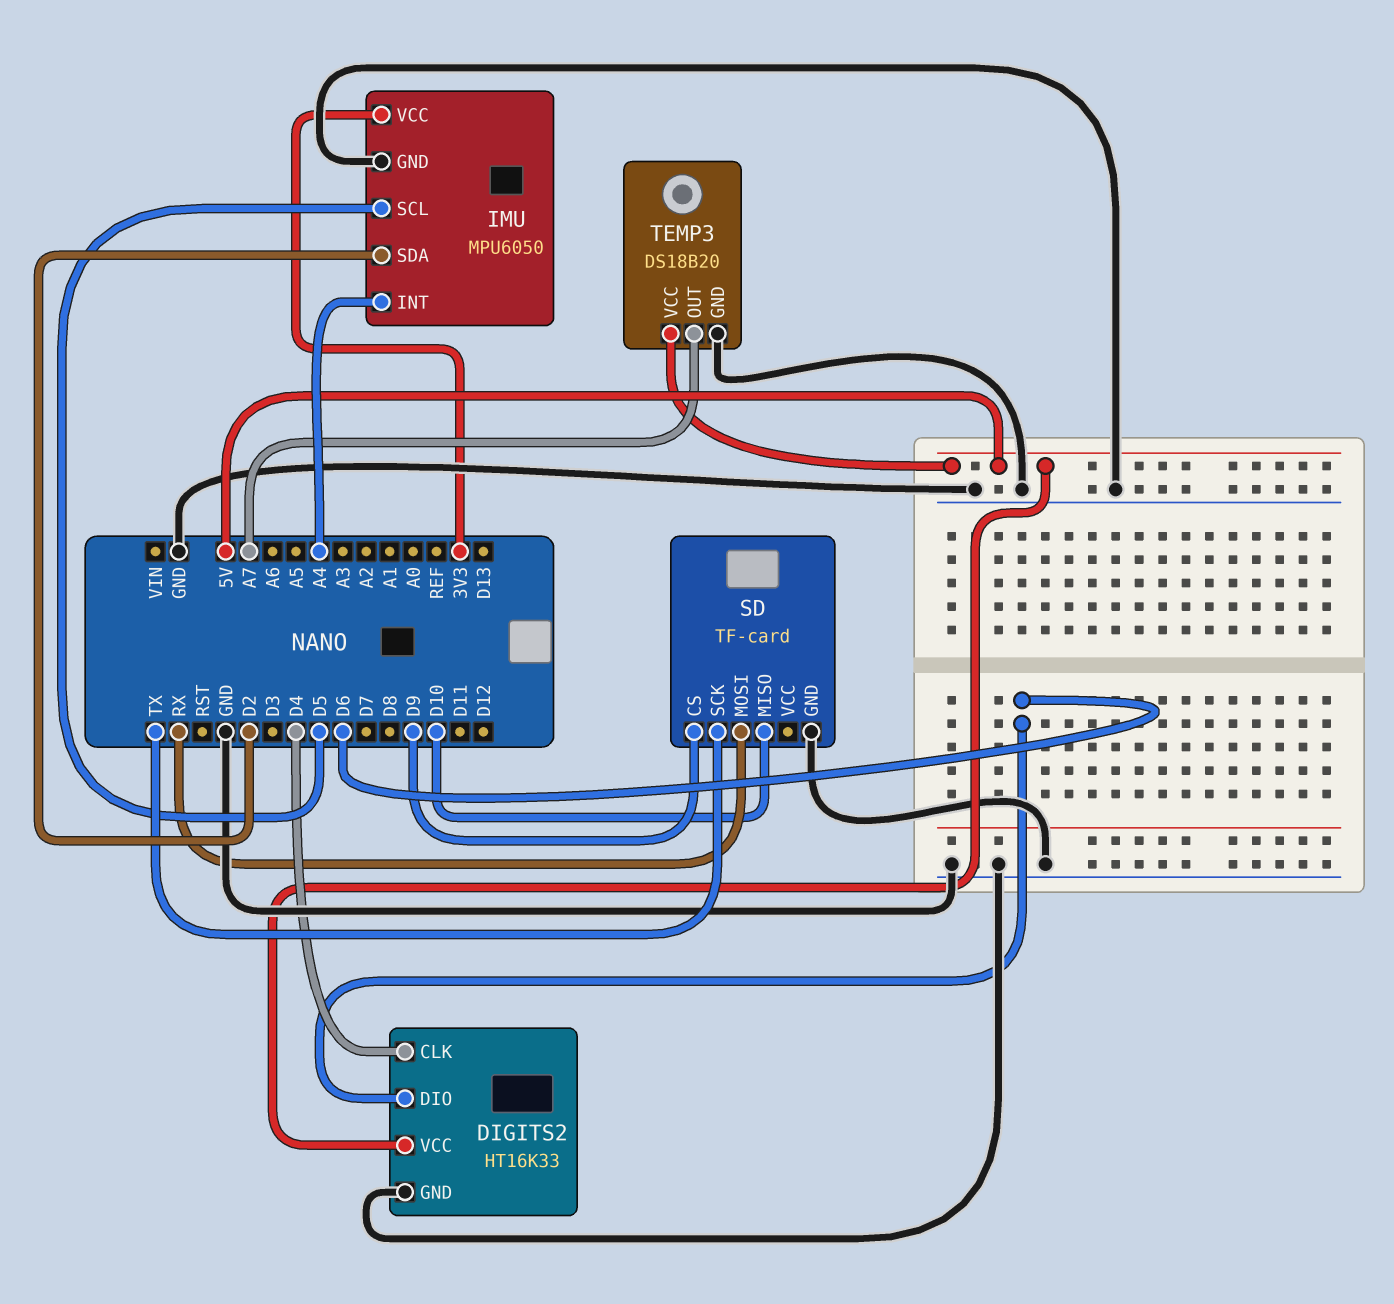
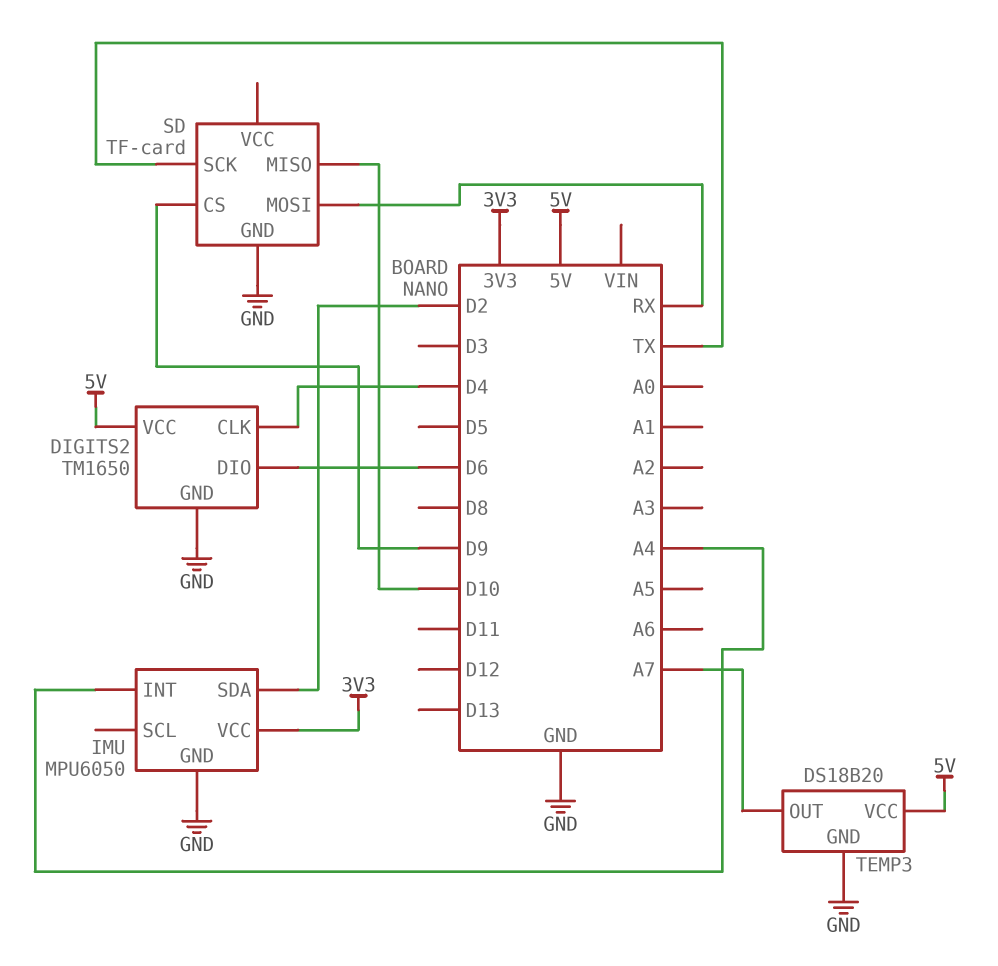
DIGITS2: HT16K33 -> TM1650
IMU pin SCL: D5 -> none

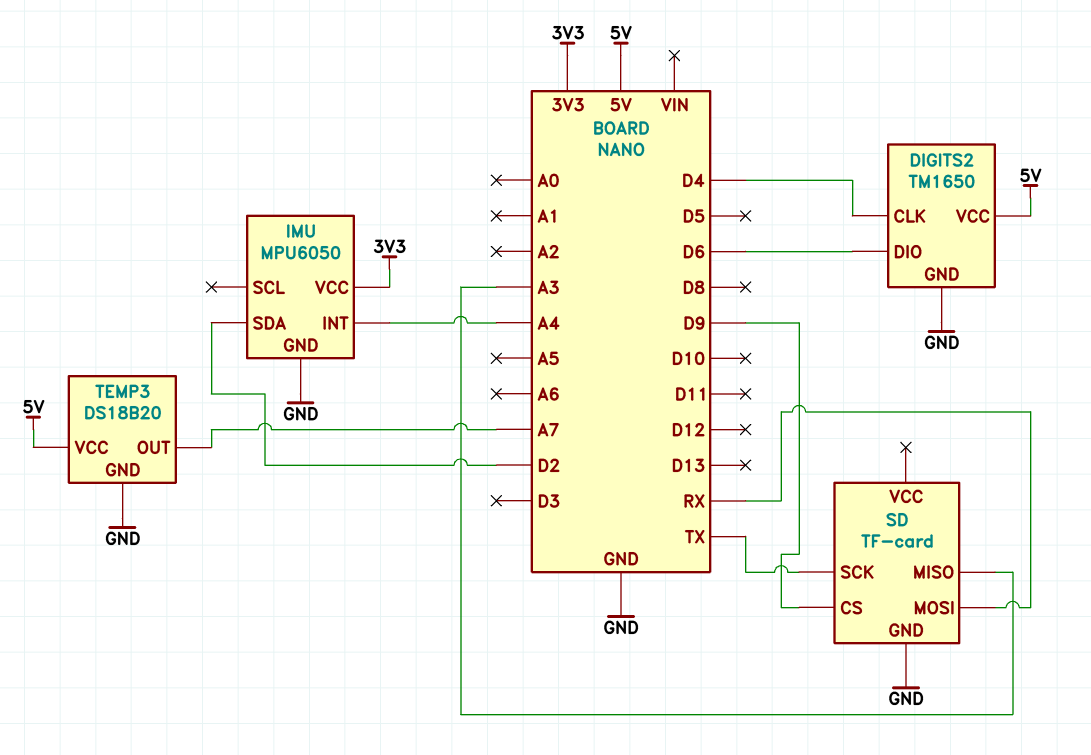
SD pin MISO: D10 -> A3

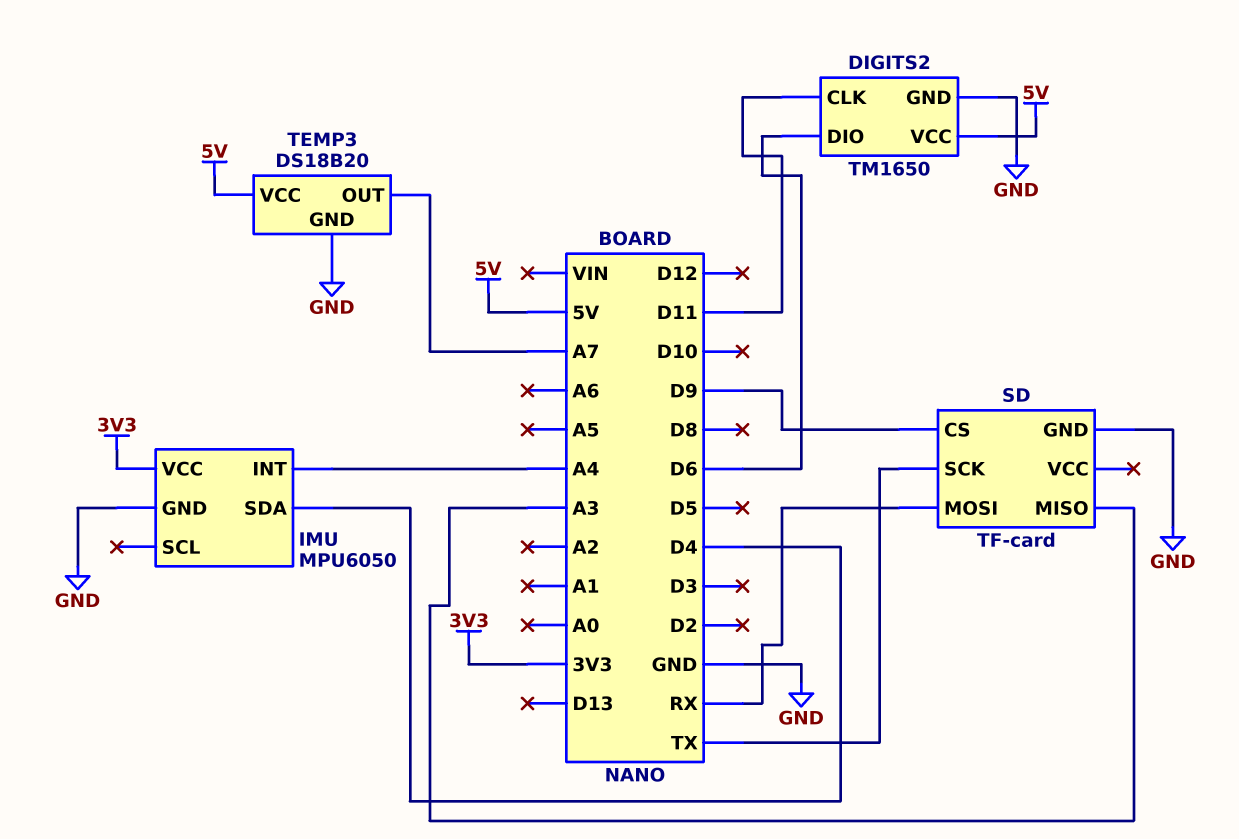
DIGITS2 pin CLK: D4 -> D11
IMU pin SDA: D2 -> D4

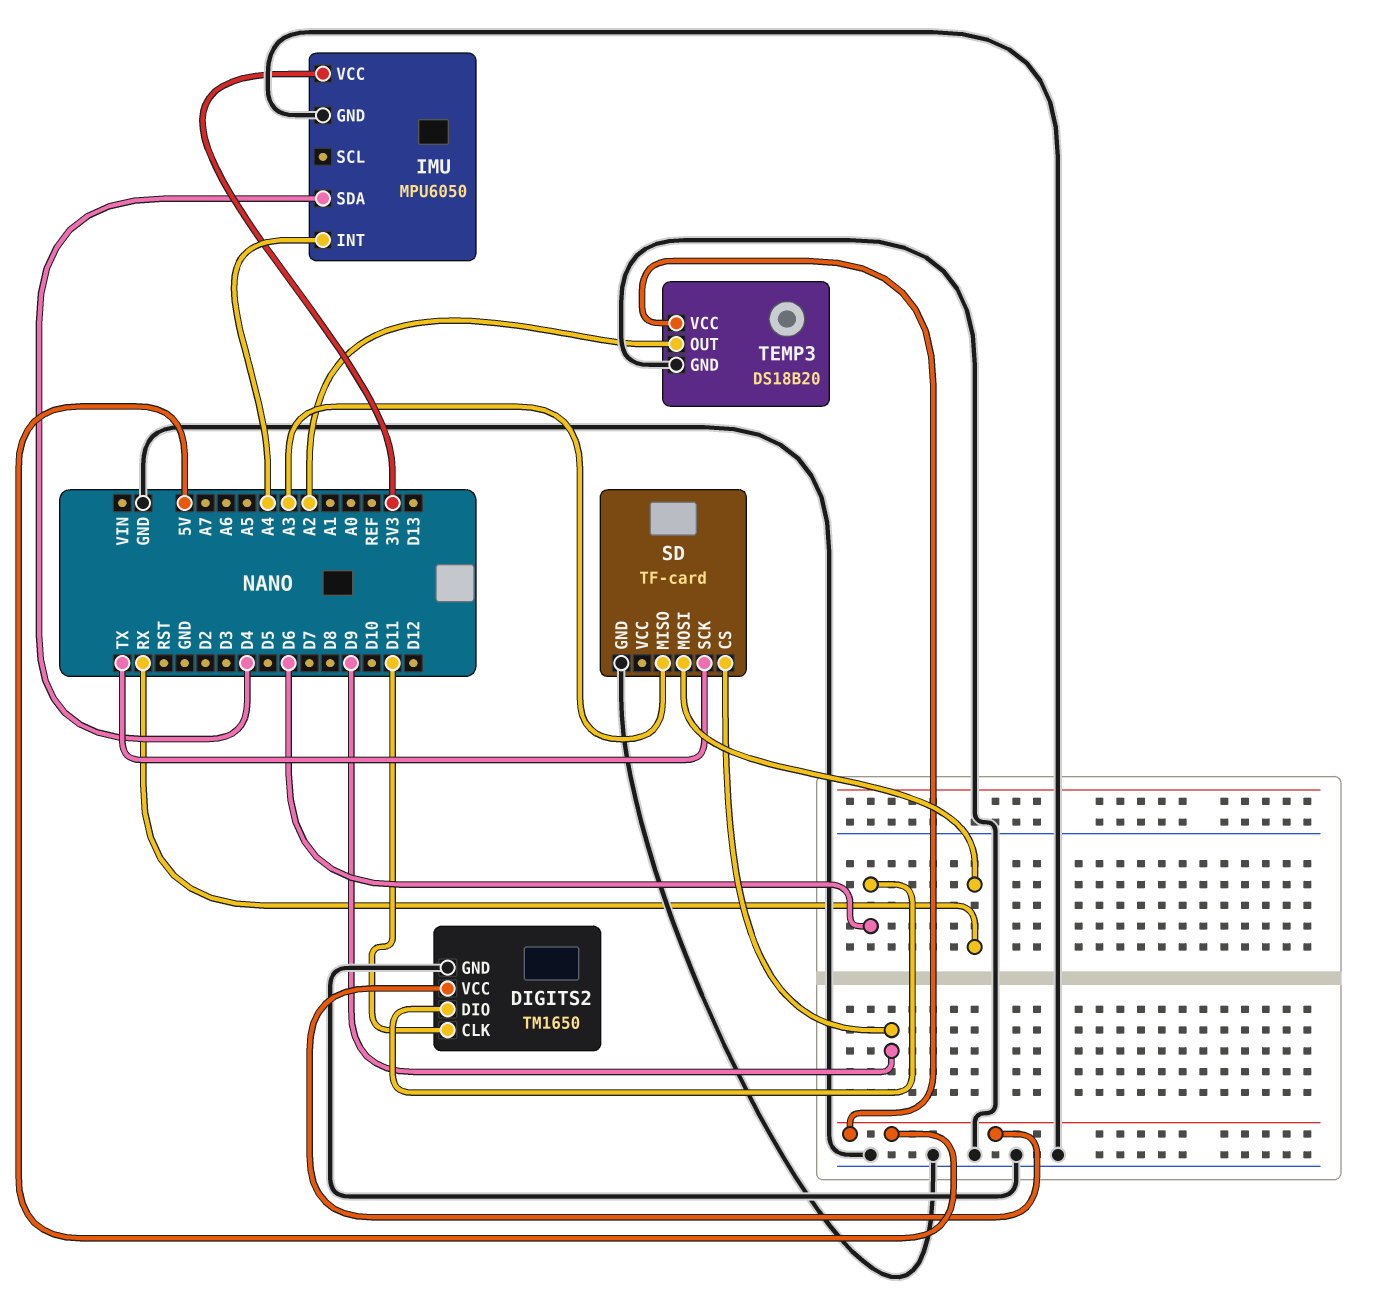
TEMP3 pin OUT: A7 -> A2

